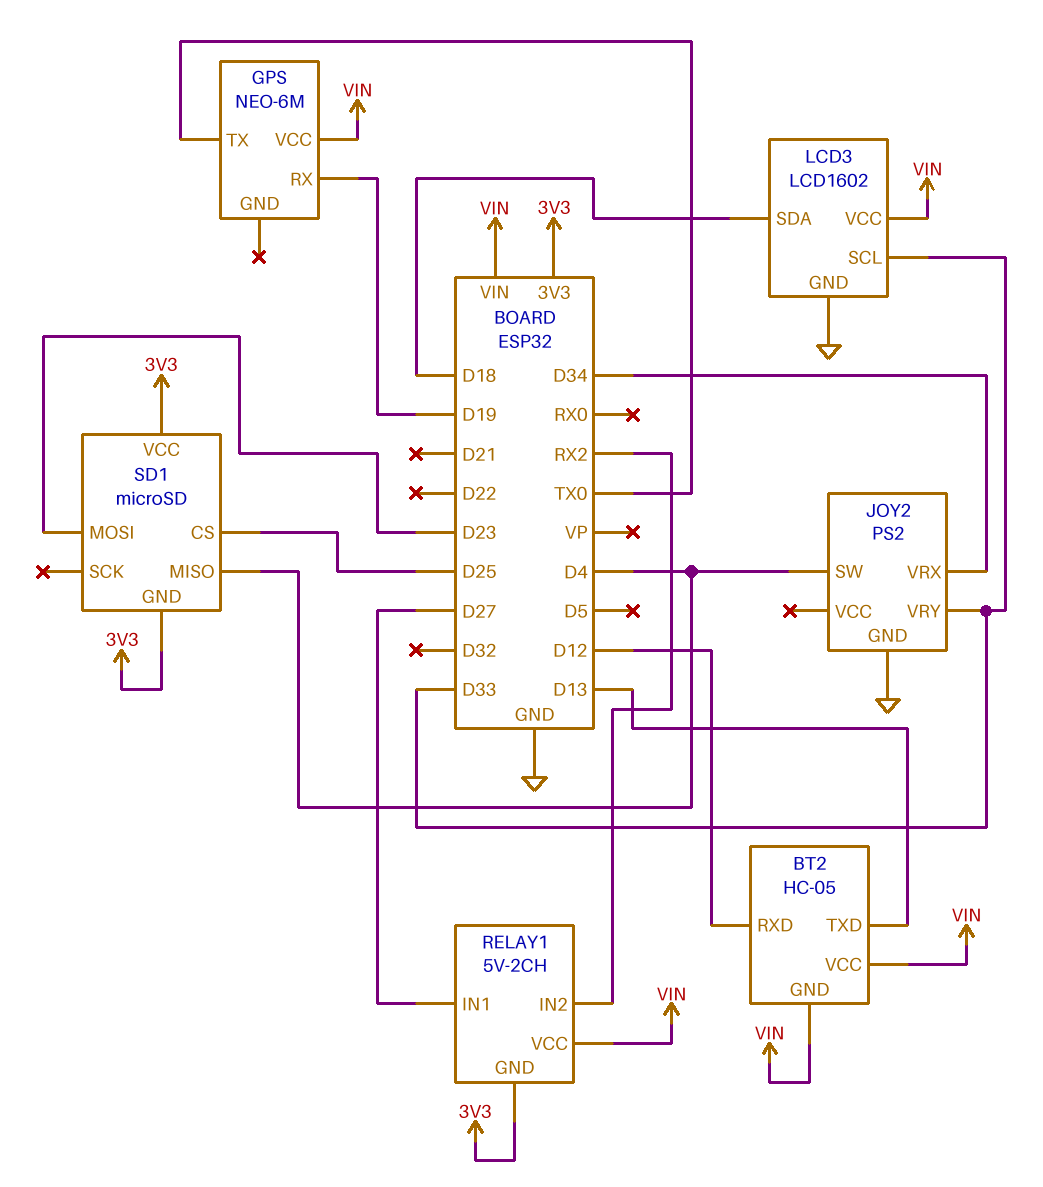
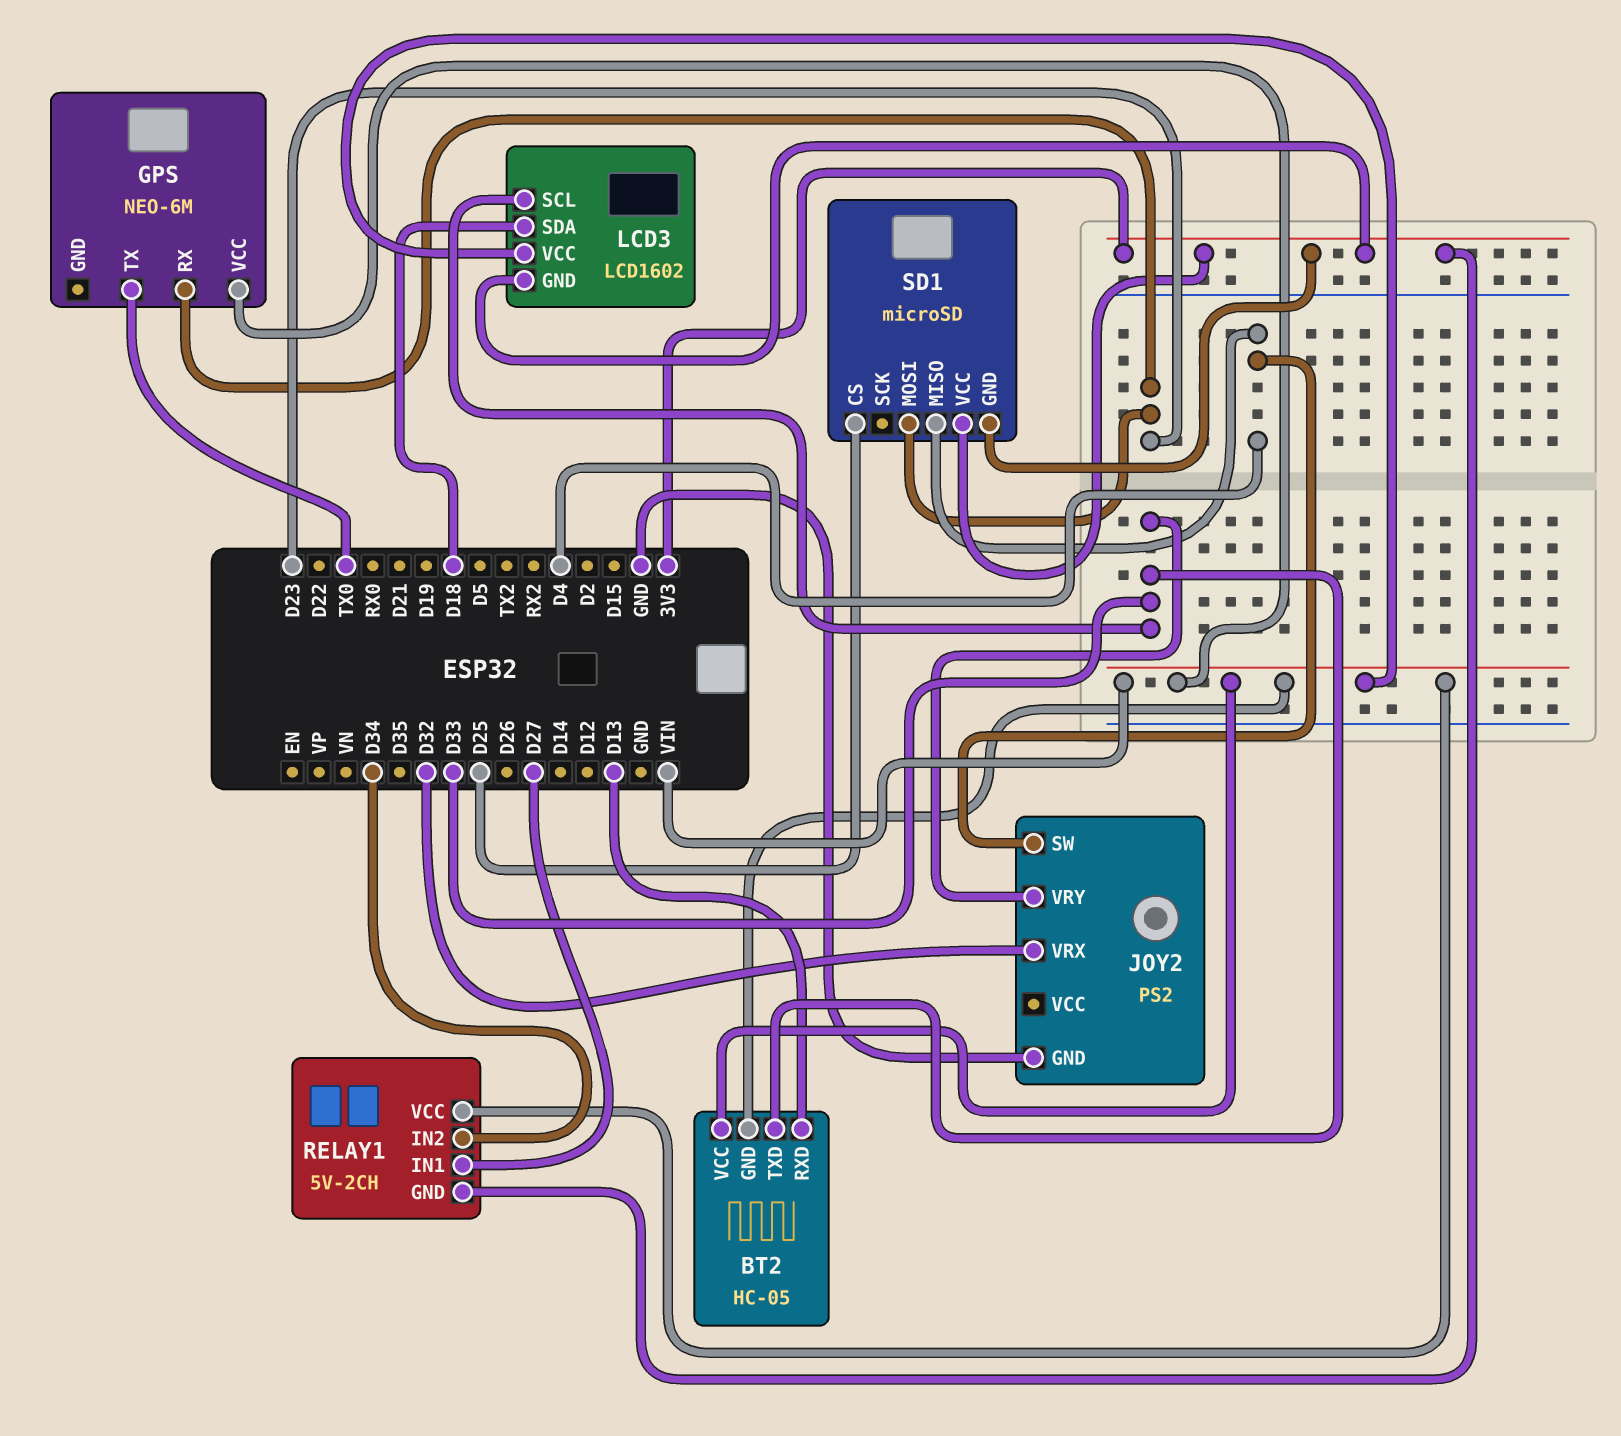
BT2 pin RXD: D12 -> D13
BT2 pin TXD: D13 -> D33
GPS pin RX: D19 -> D23
JOY2 pin VRX: D34 -> D32
LCD3 pin GND: GND -> 3V3
RELAY1 pin IN2: RX2 -> D34

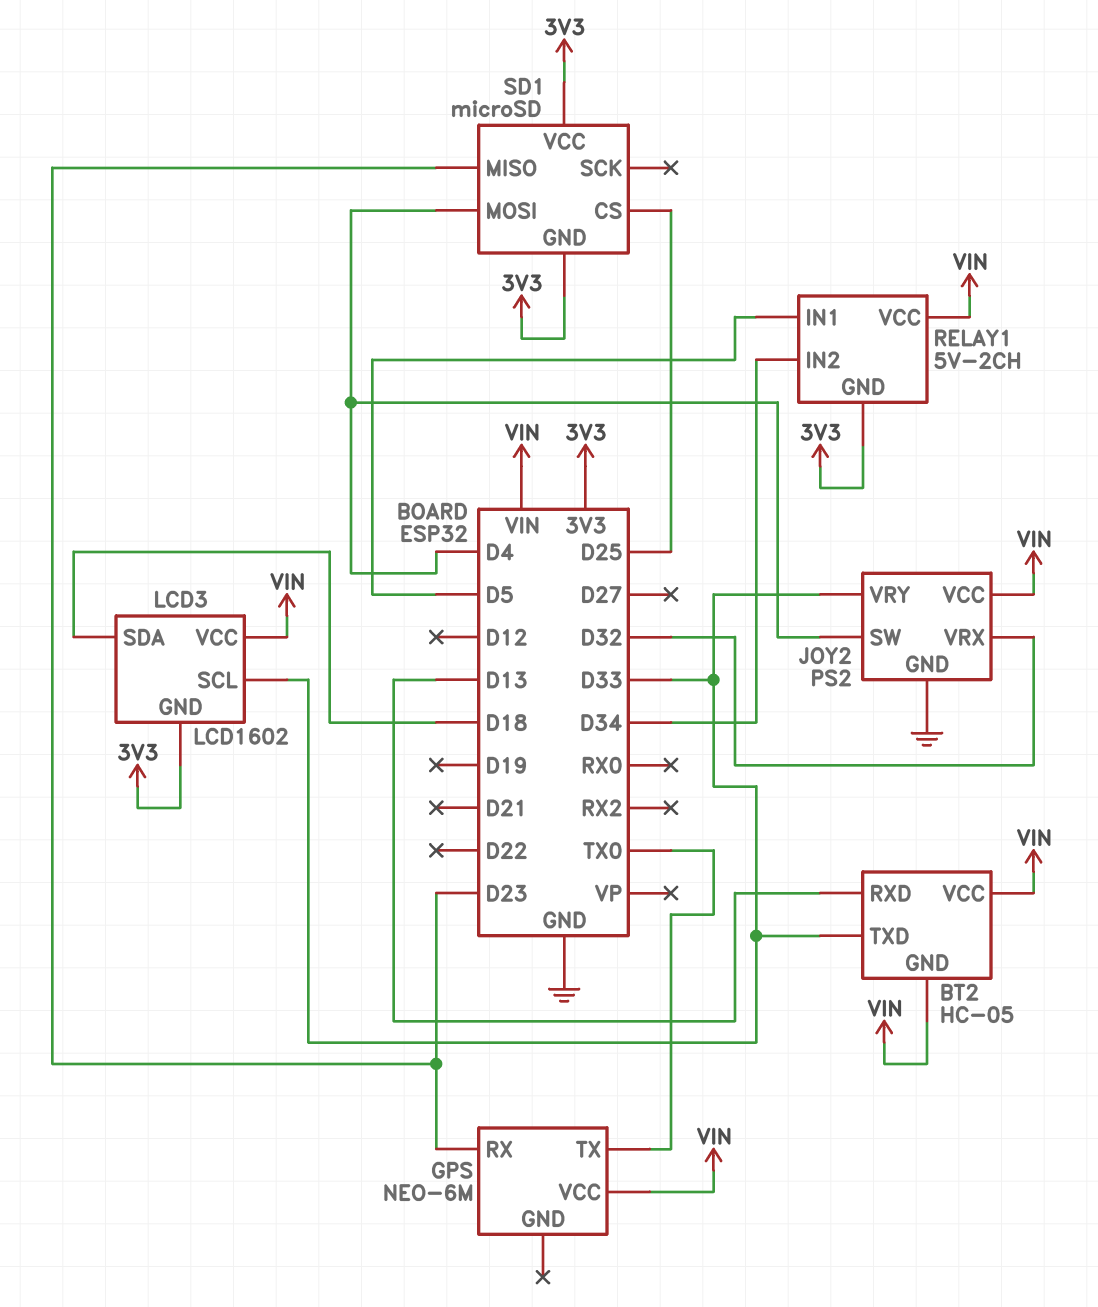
JOY2 pin VCC: none -> VIN
RELAY1 pin IN1: D27 -> D5
SD1 pin MISO: D4 -> D23
SD1 pin MOSI: D23 -> D4

